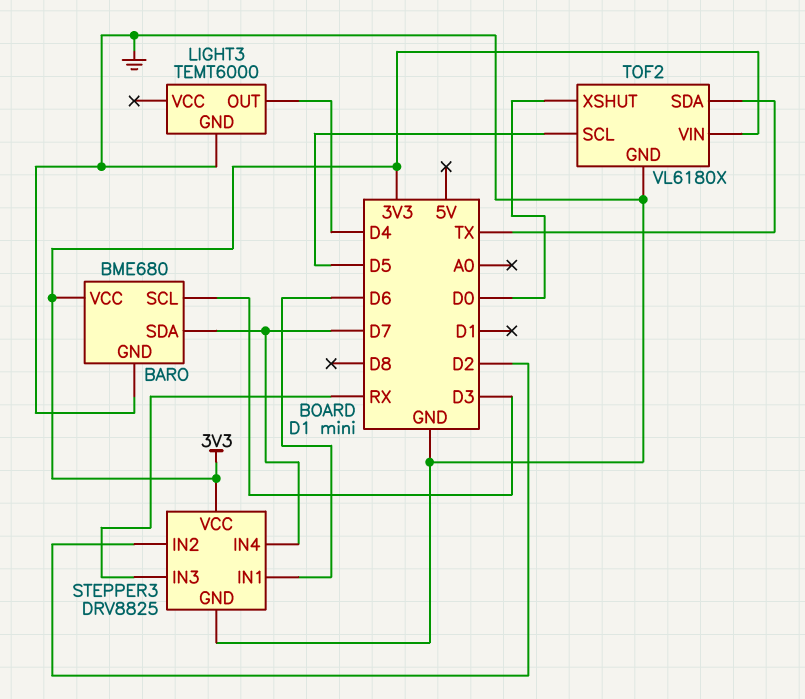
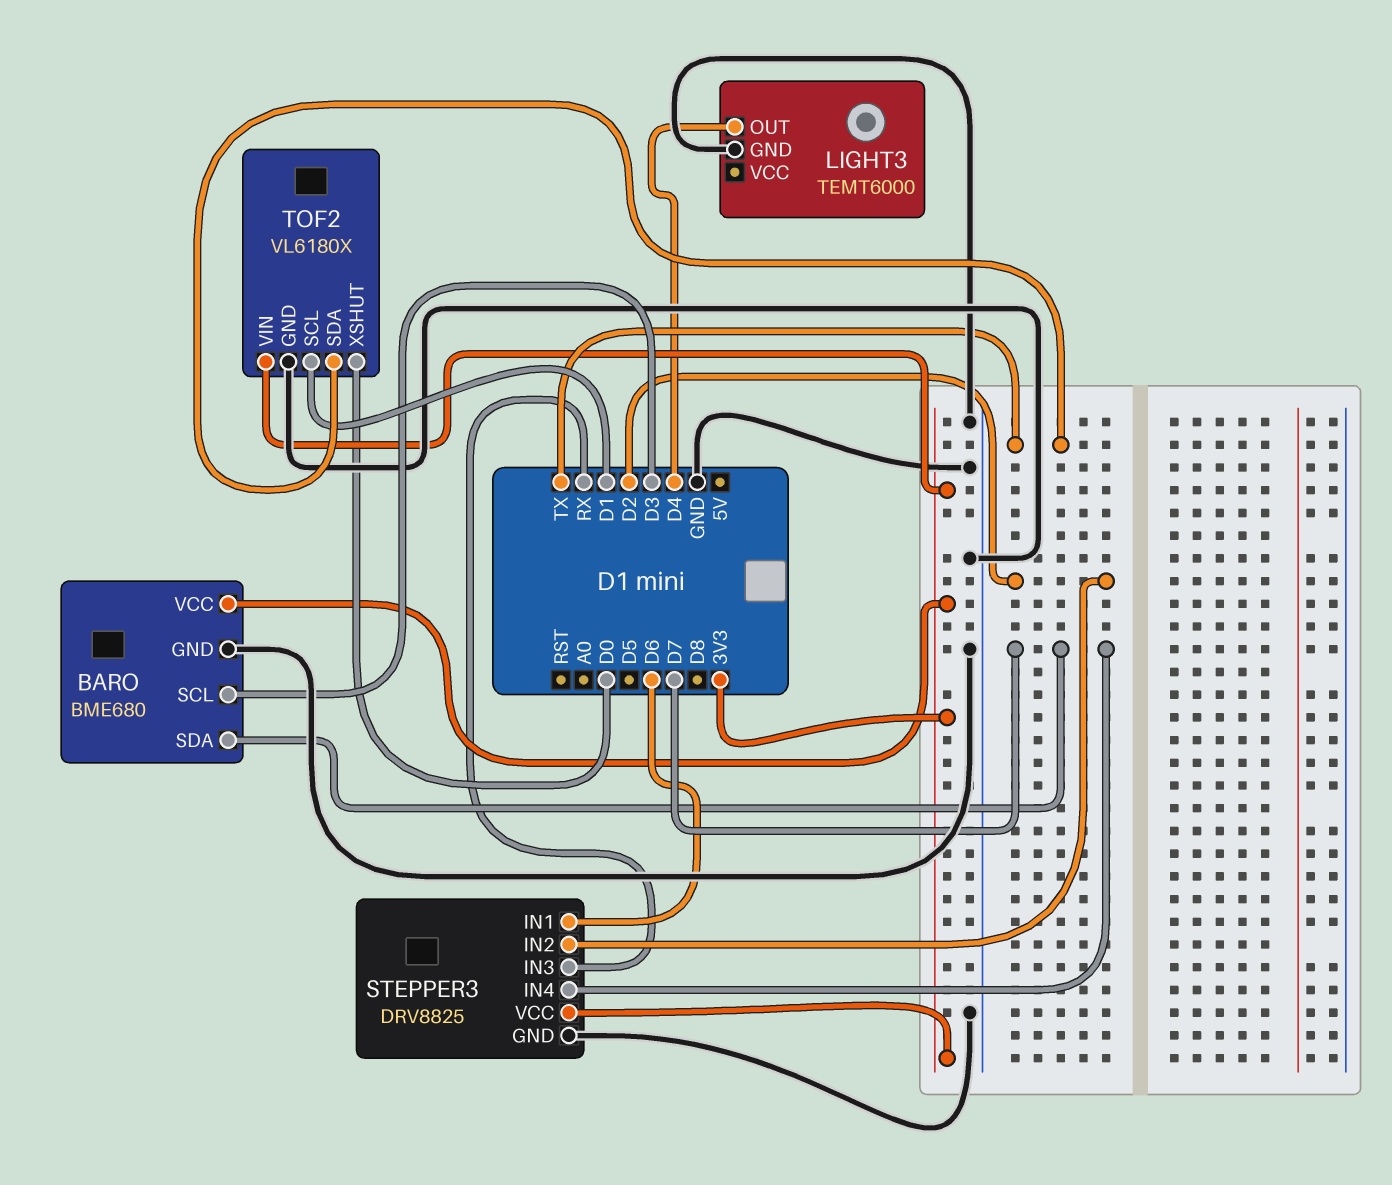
TOF2 pin SCL: D5 -> D1

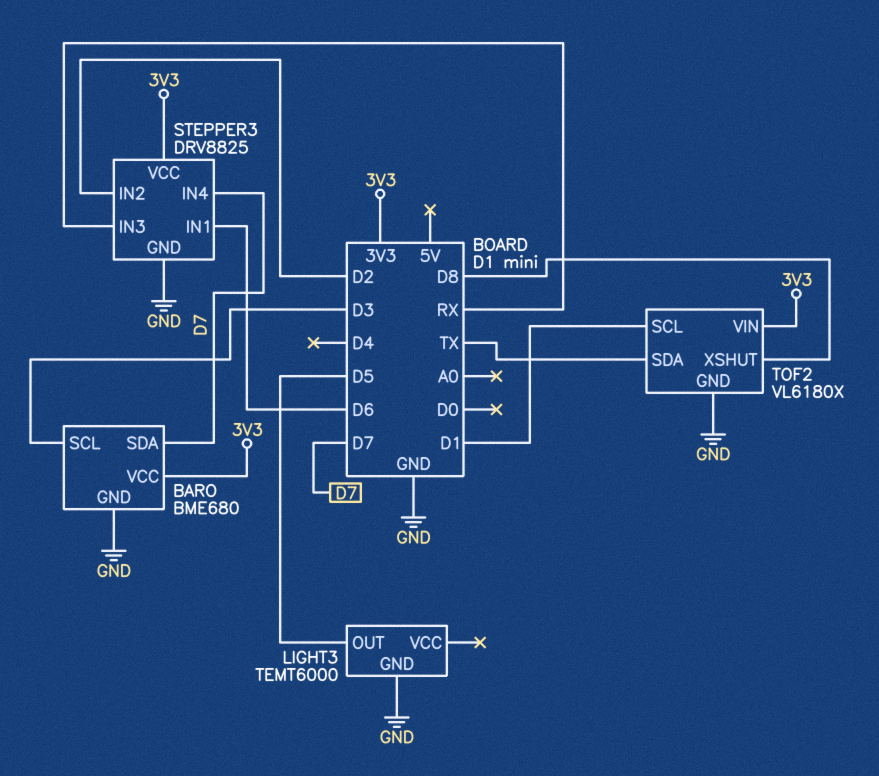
LIGHT3 pin OUT: D4 -> D5
TOF2 pin XSHUT: D0 -> D8

